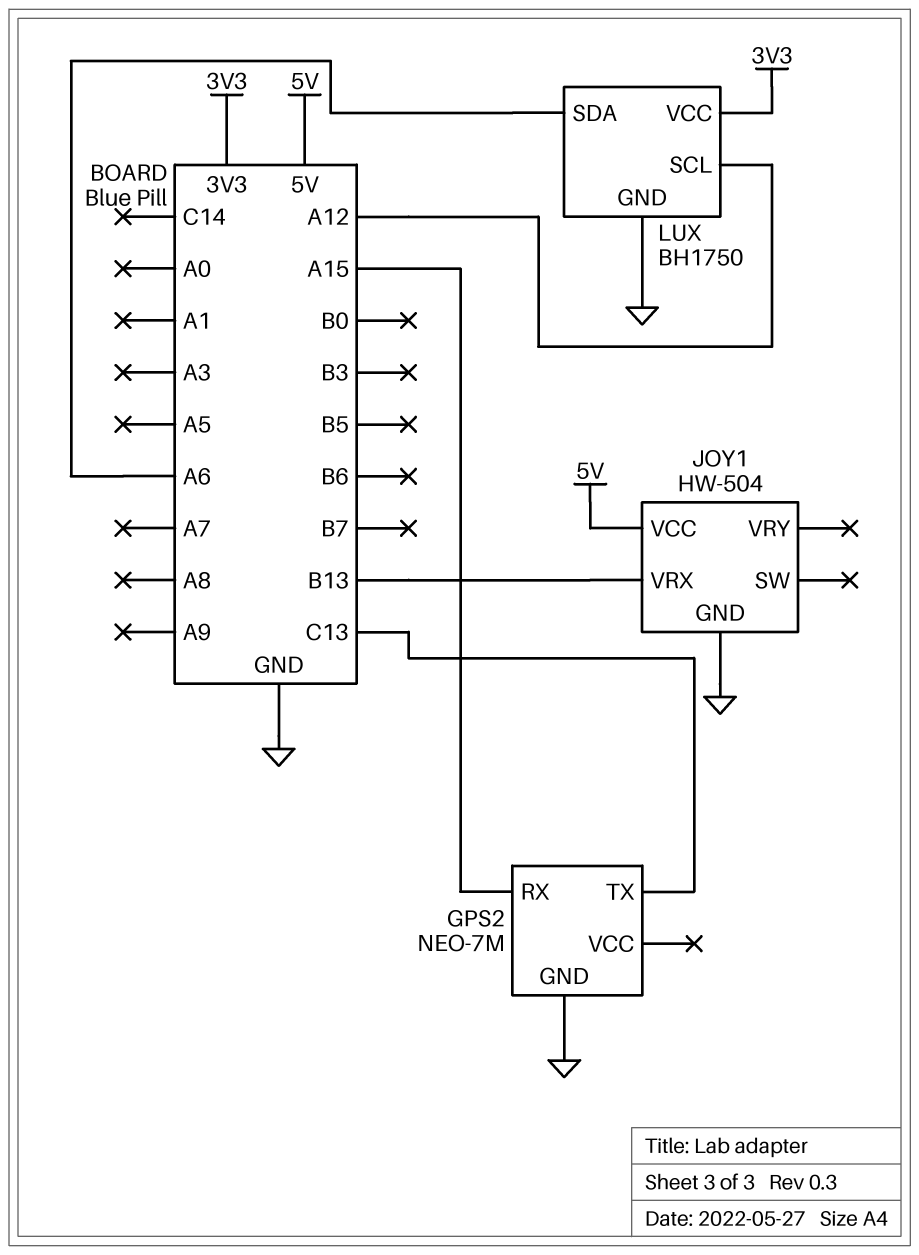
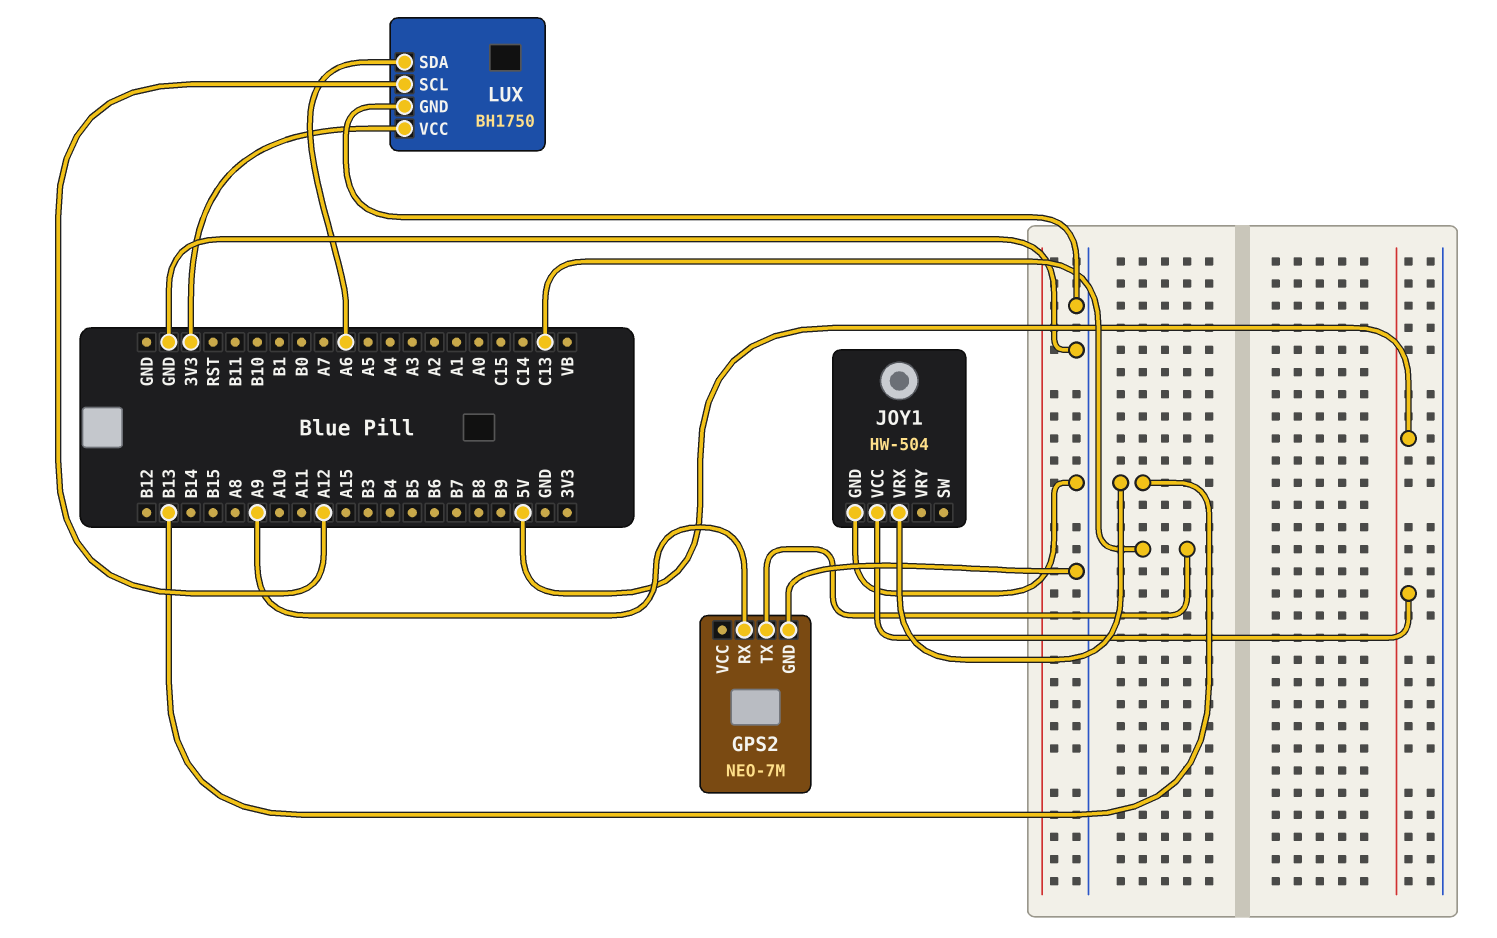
GPS2 pin RX: A15 -> A9

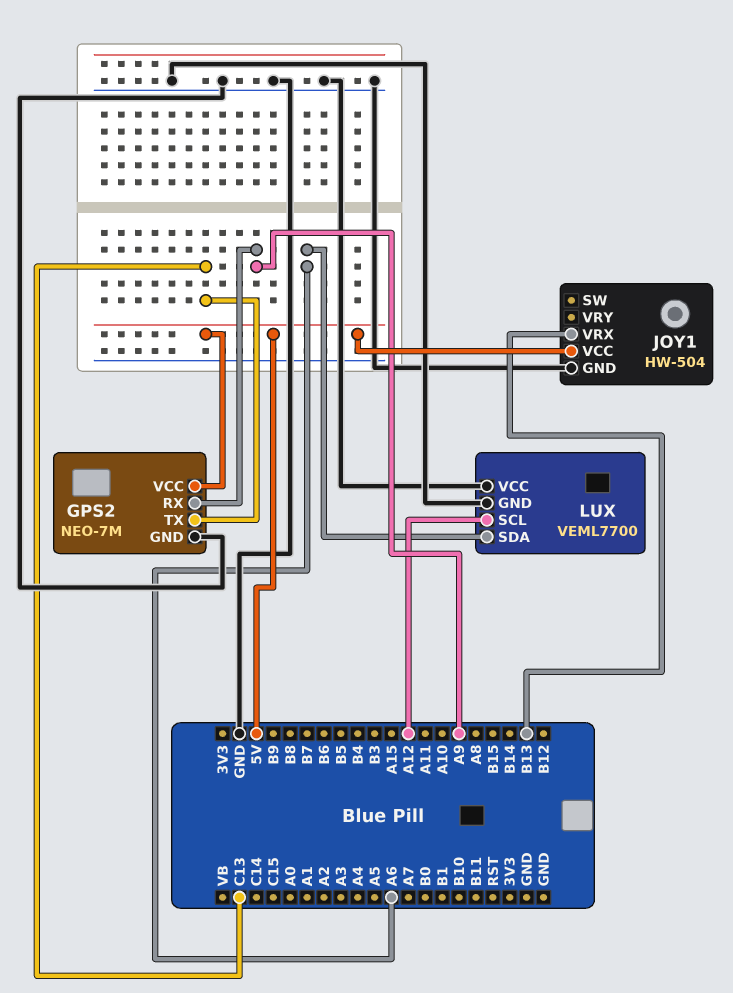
GPS2 pin VCC: none -> 5V
LUX: BH1750 -> VEML7700
LUX pin VCC: 3V3 -> GND

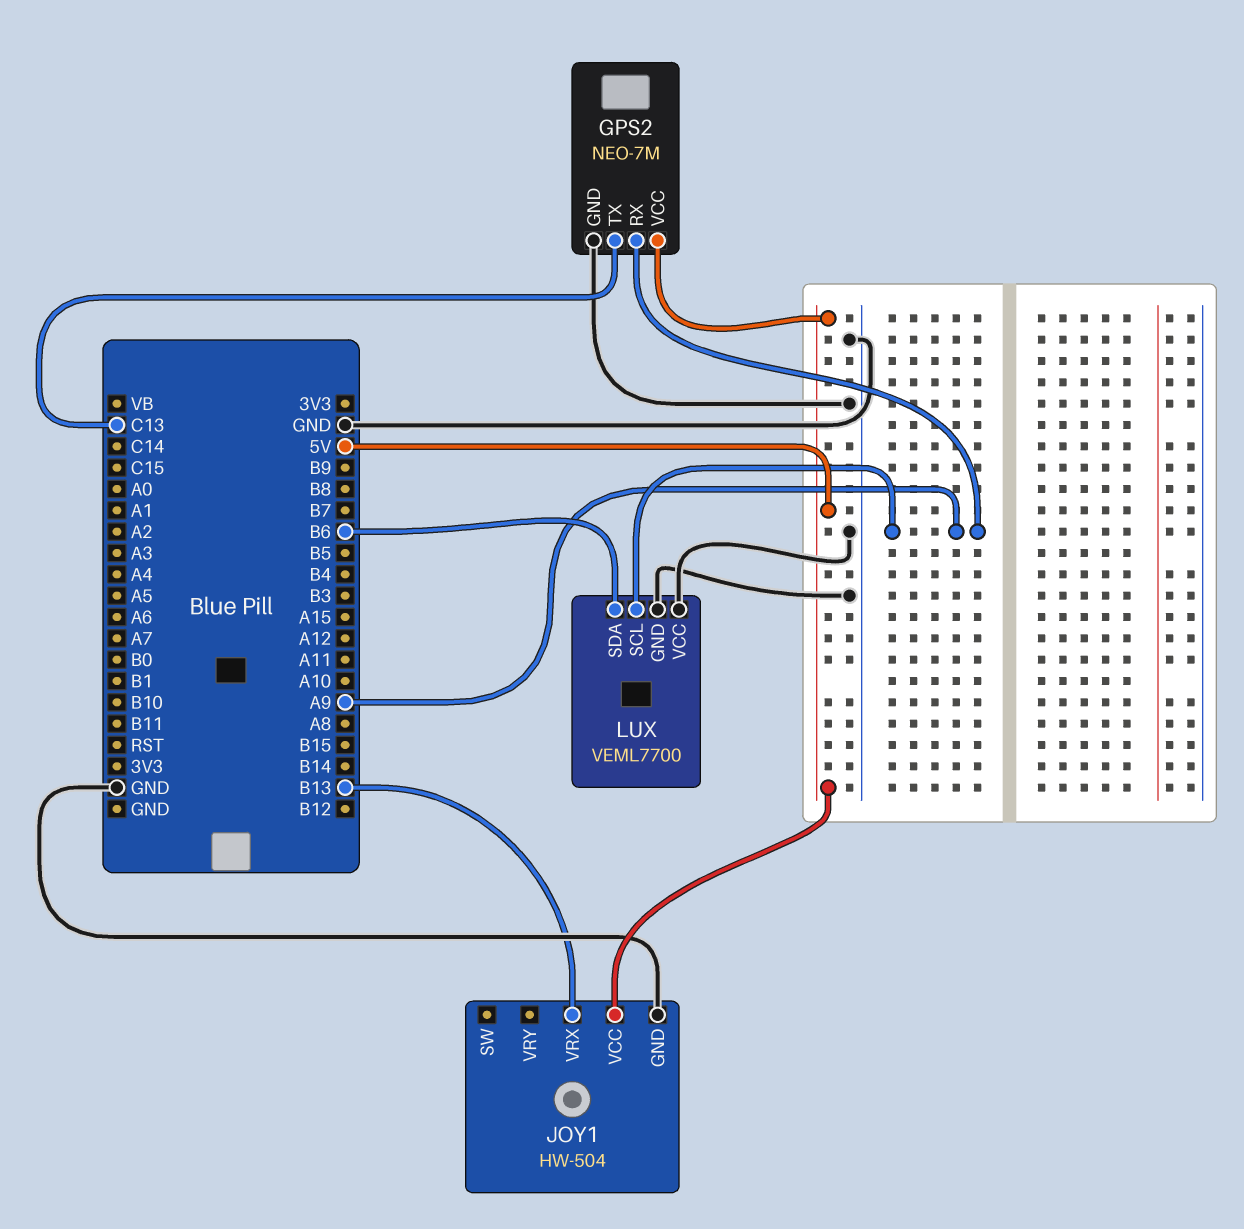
LUX pin SCL: A12 -> A9
LUX pin SDA: A6 -> B6

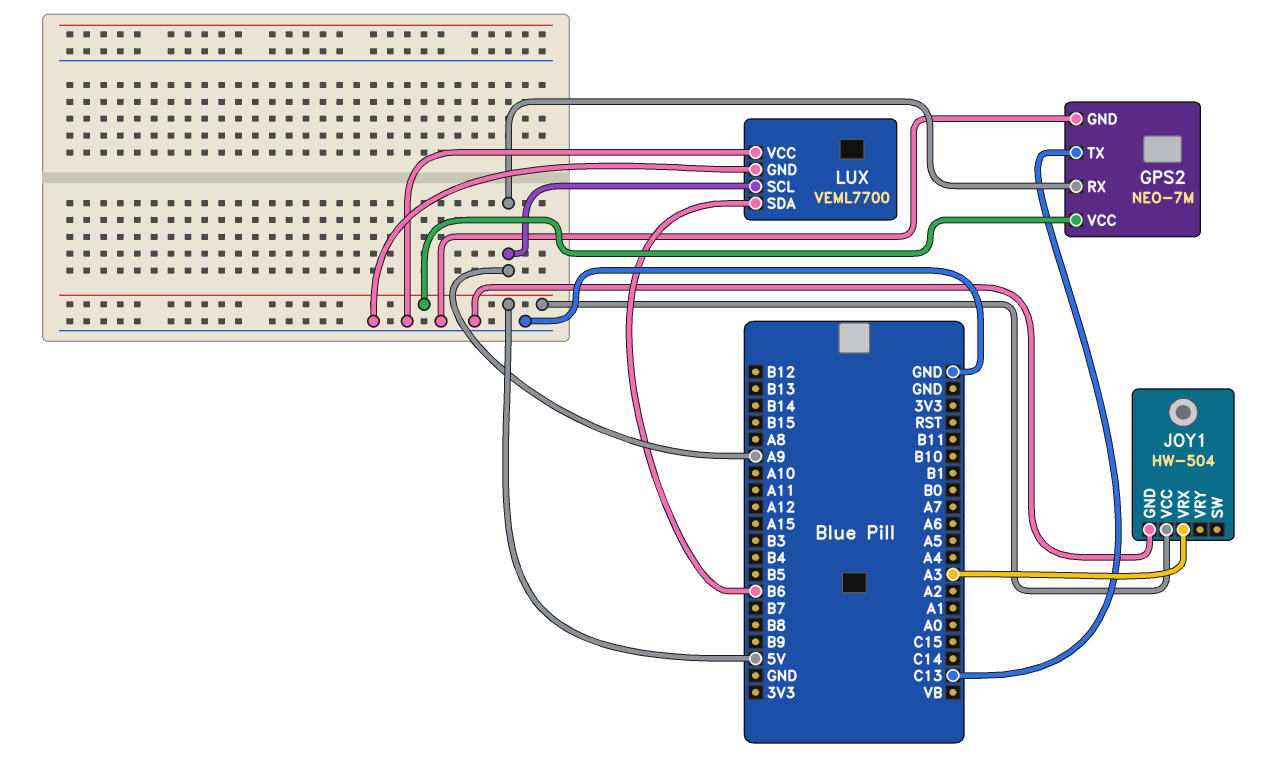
JOY1 pin VRX: B13 -> A3

